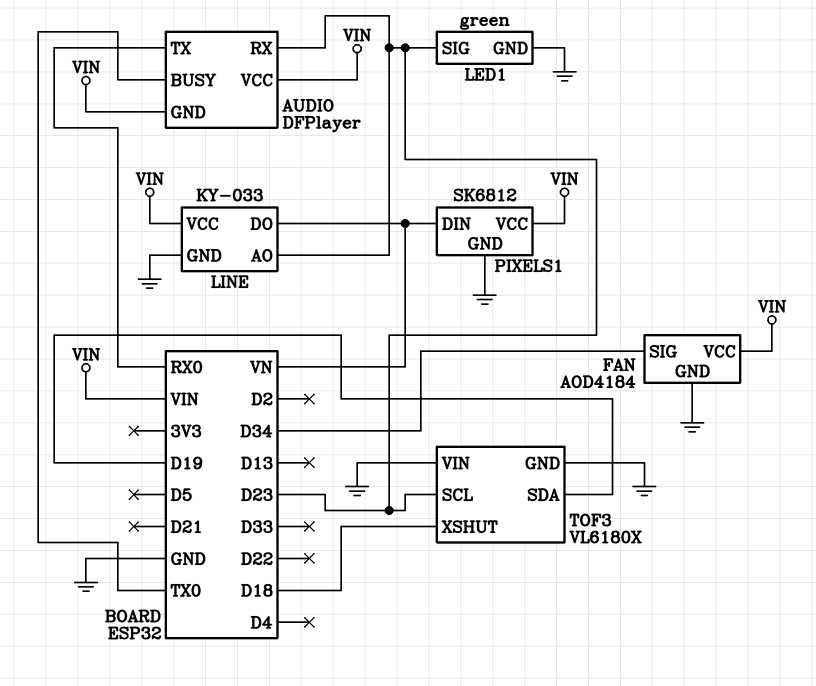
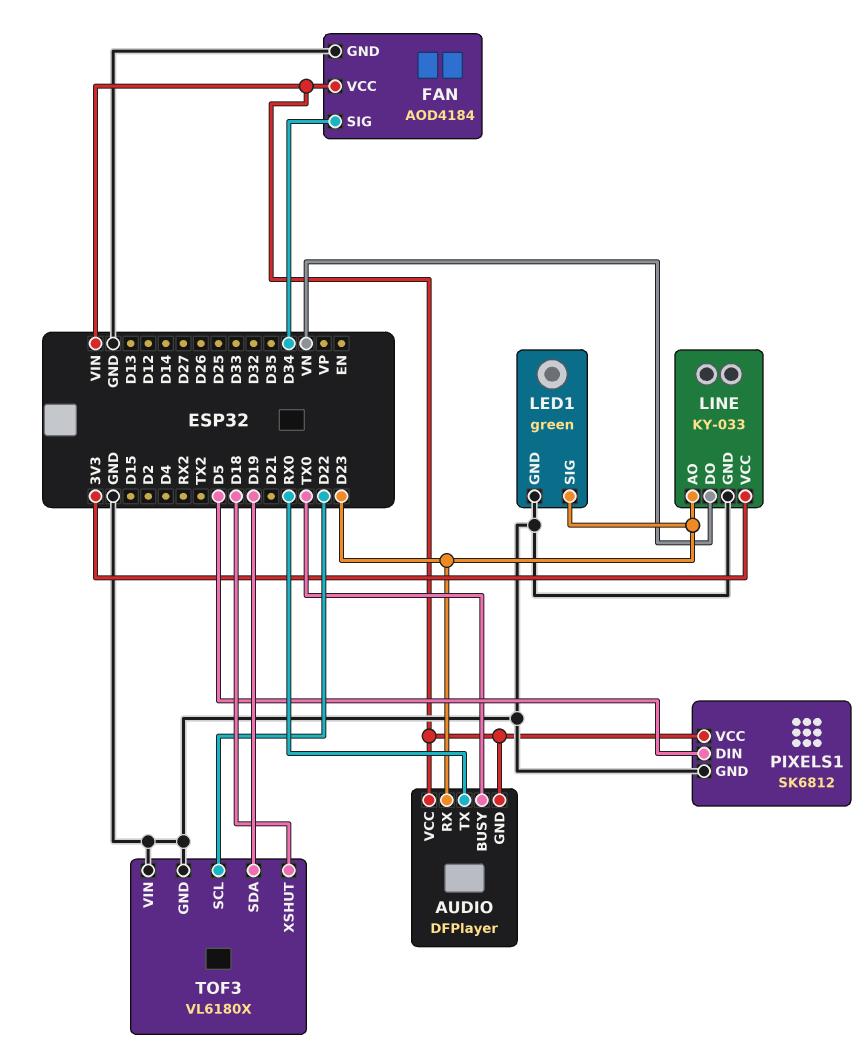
LINE pin VCC: VIN -> 3V3
PIXELS1 pin DIN: VN -> D5
TOF3 pin SCL: D23 -> D22

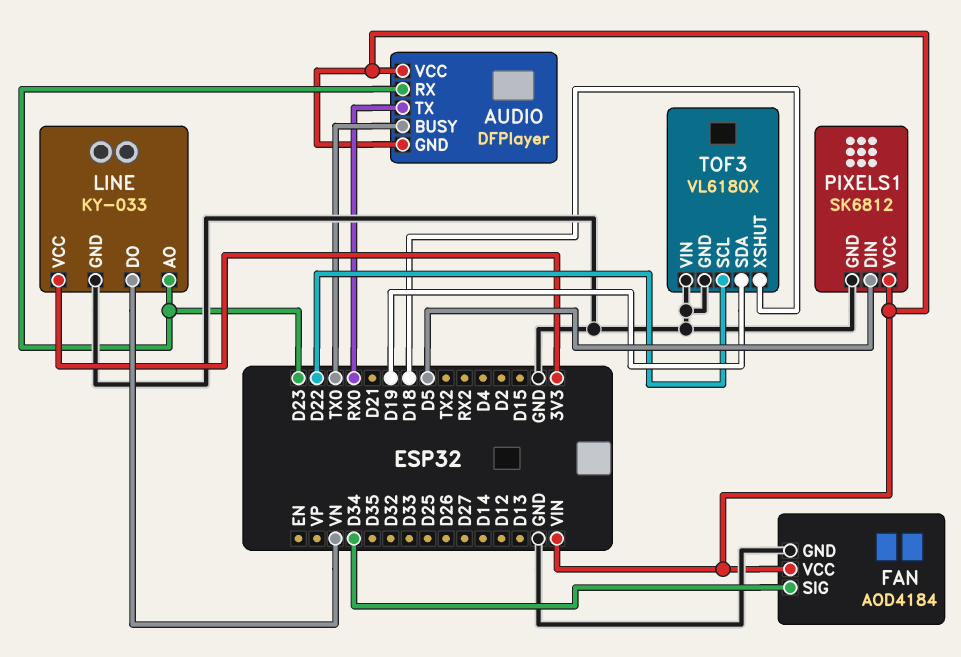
LED1: green -> none
LED1 pin GND: GND -> none
LED1 pin SIG: D23 -> none

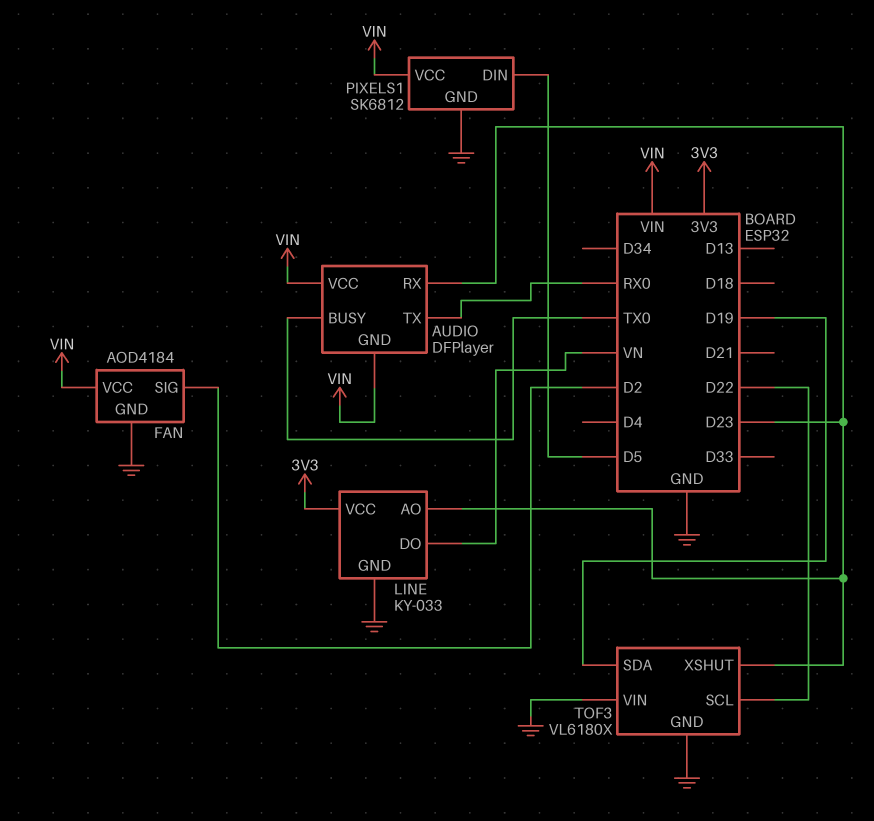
FAN pin SIG: D34 -> D2
TOF3 pin XSHUT: D18 -> D23

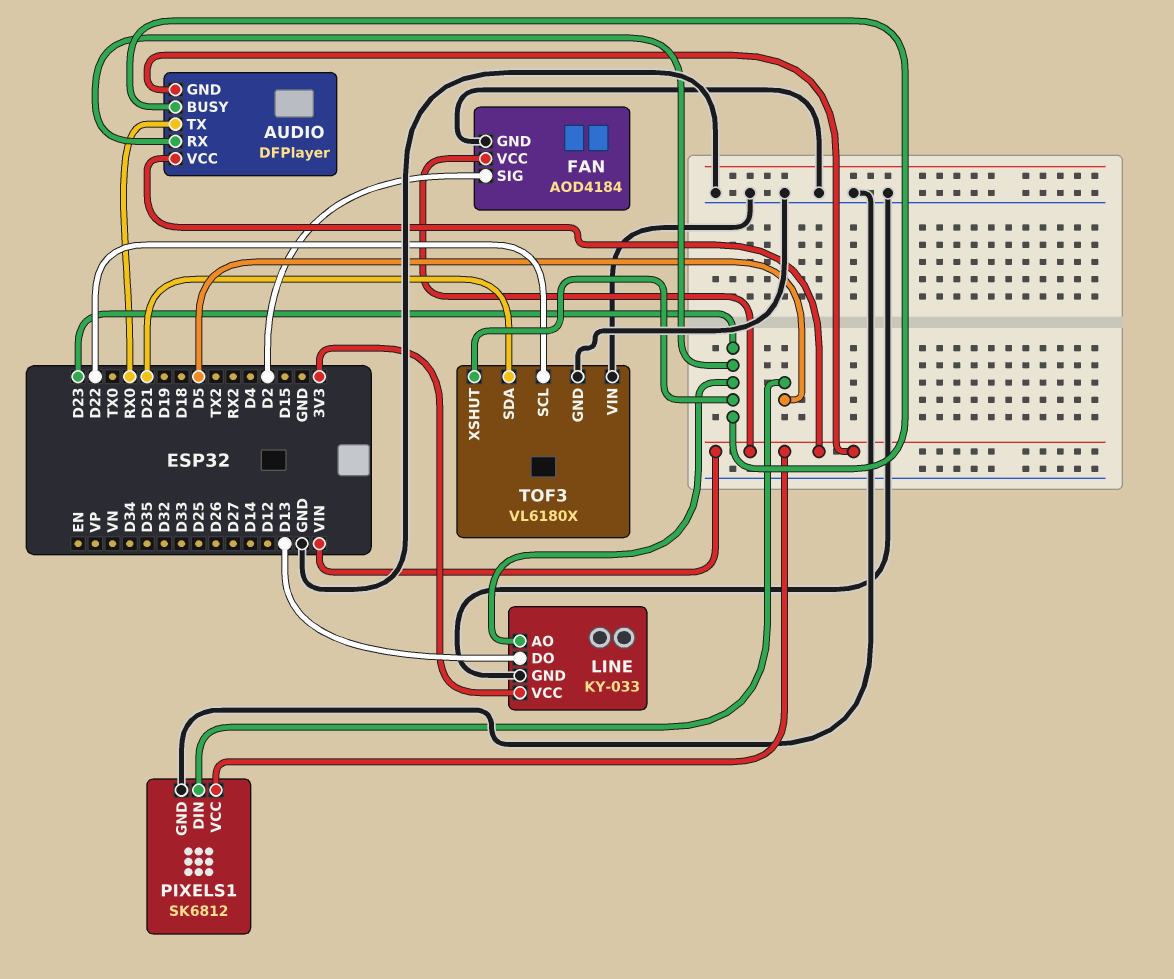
AUDIO pin BUSY: TX0 -> D23
LINE pin DO: VN -> D13
TOF3 pin SDA: D19 -> D21

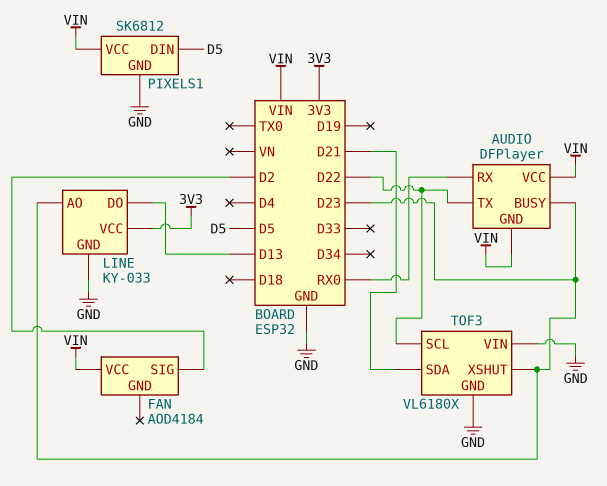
AUDIO pin RX: D23 -> RX0
AUDIO pin TX: RX0 -> D22
FAN pin GND: GND -> none

